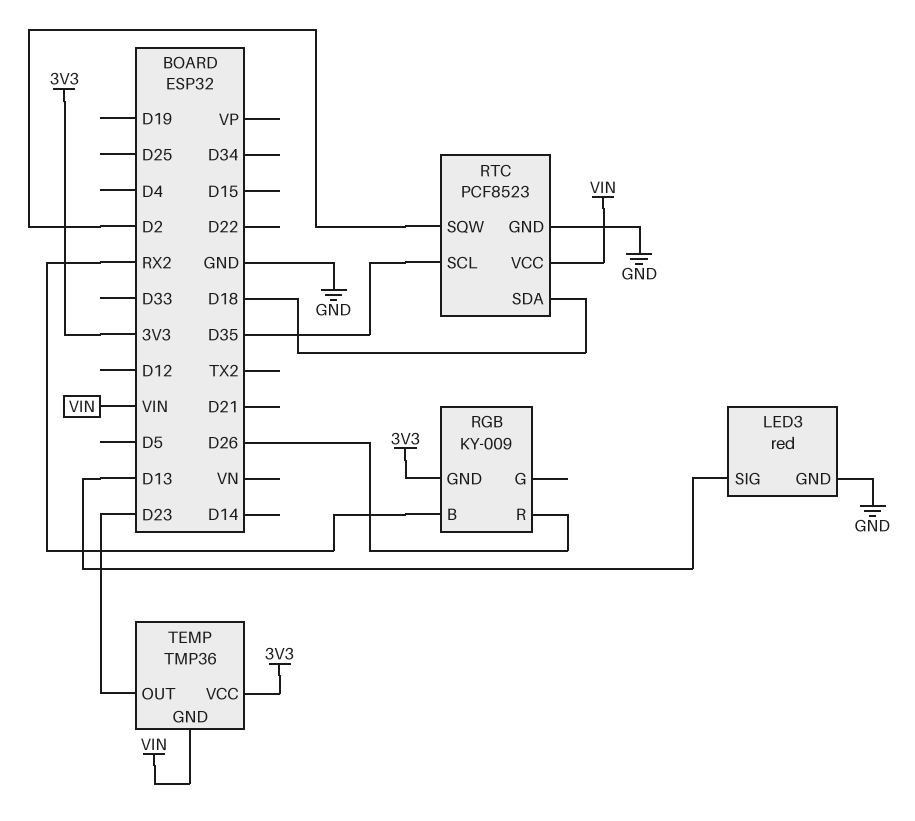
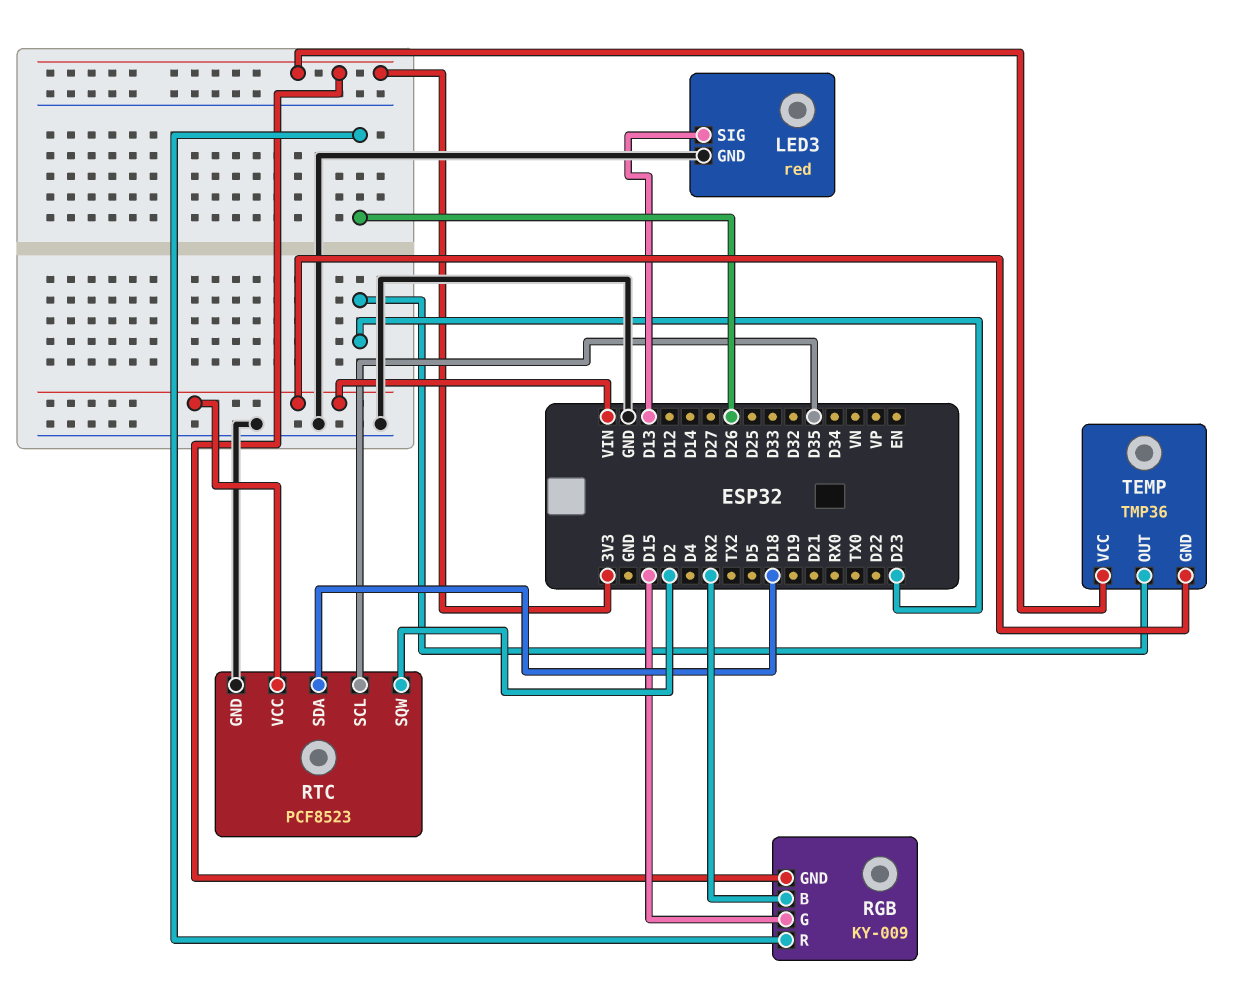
RGB pin G: none -> D15

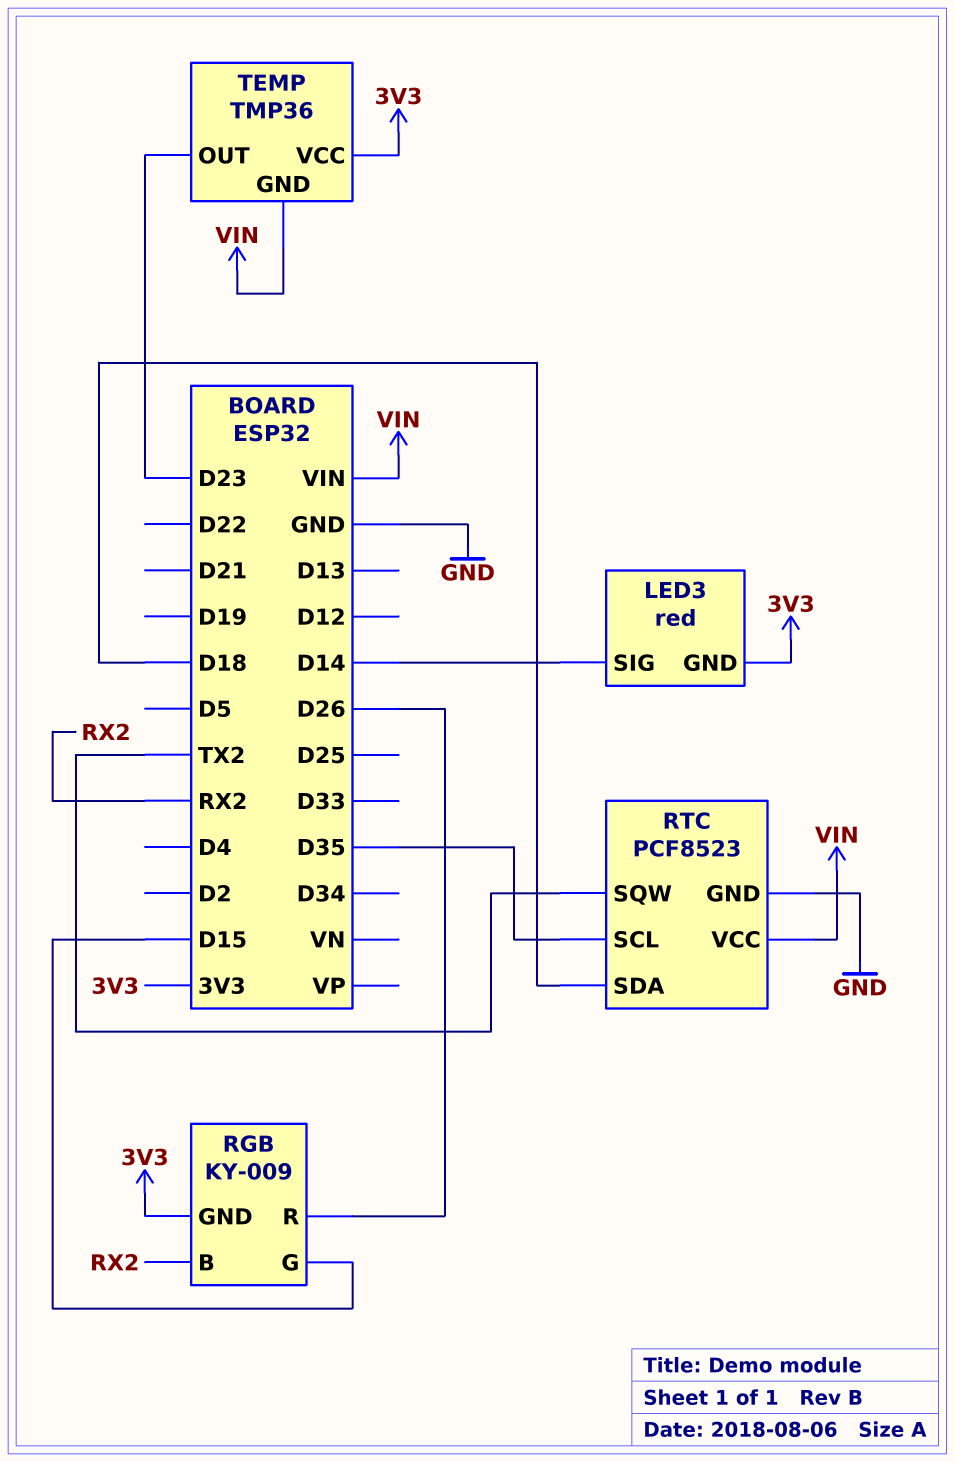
LED3 pin GND: GND -> 3V3
LED3 pin SIG: D13 -> D14
RTC pin SQW: D2 -> TX2

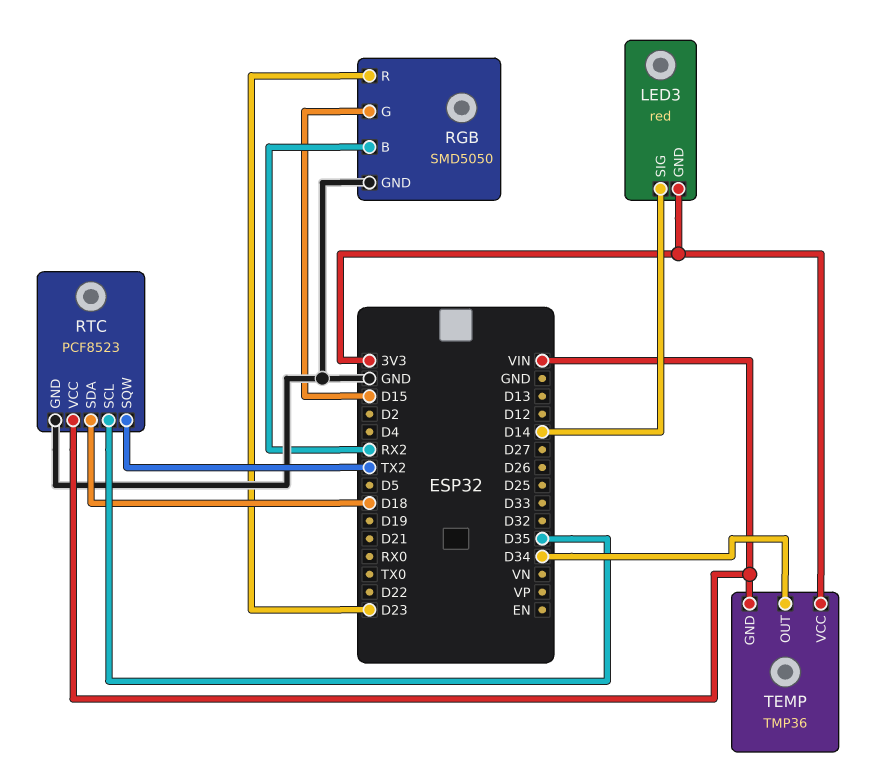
RGB: KY-009 -> SMD5050
RGB pin GND: 3V3 -> GND
RGB pin R: D26 -> D23
TEMP pin OUT: D23 -> D34

